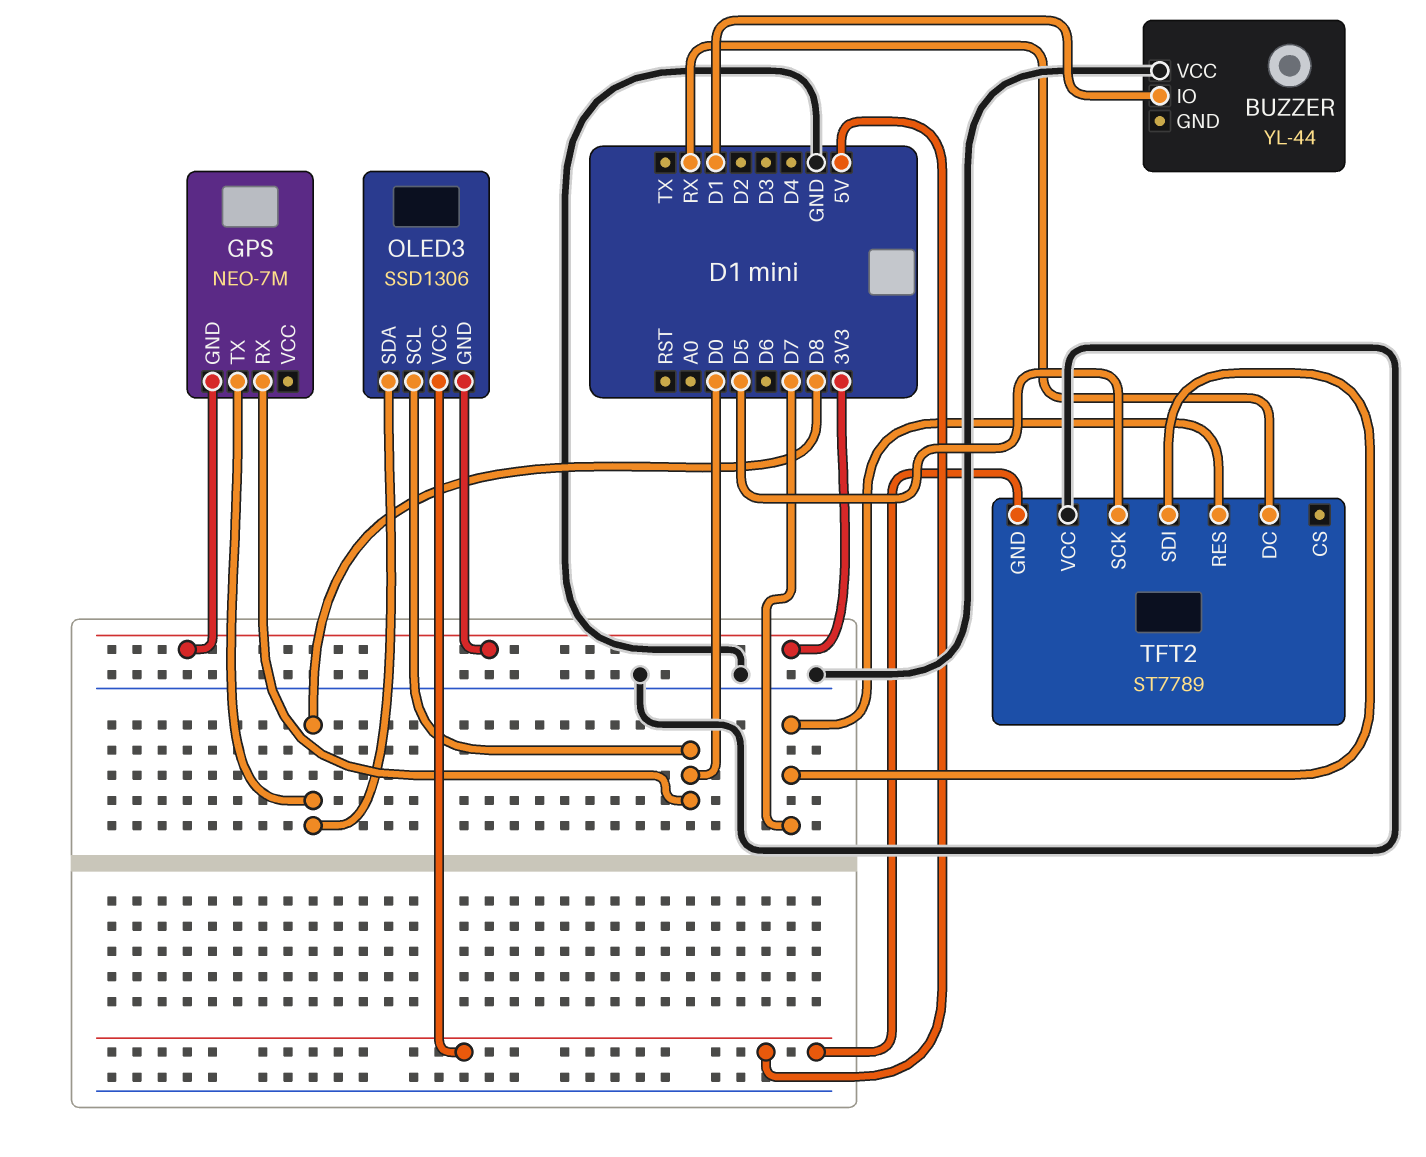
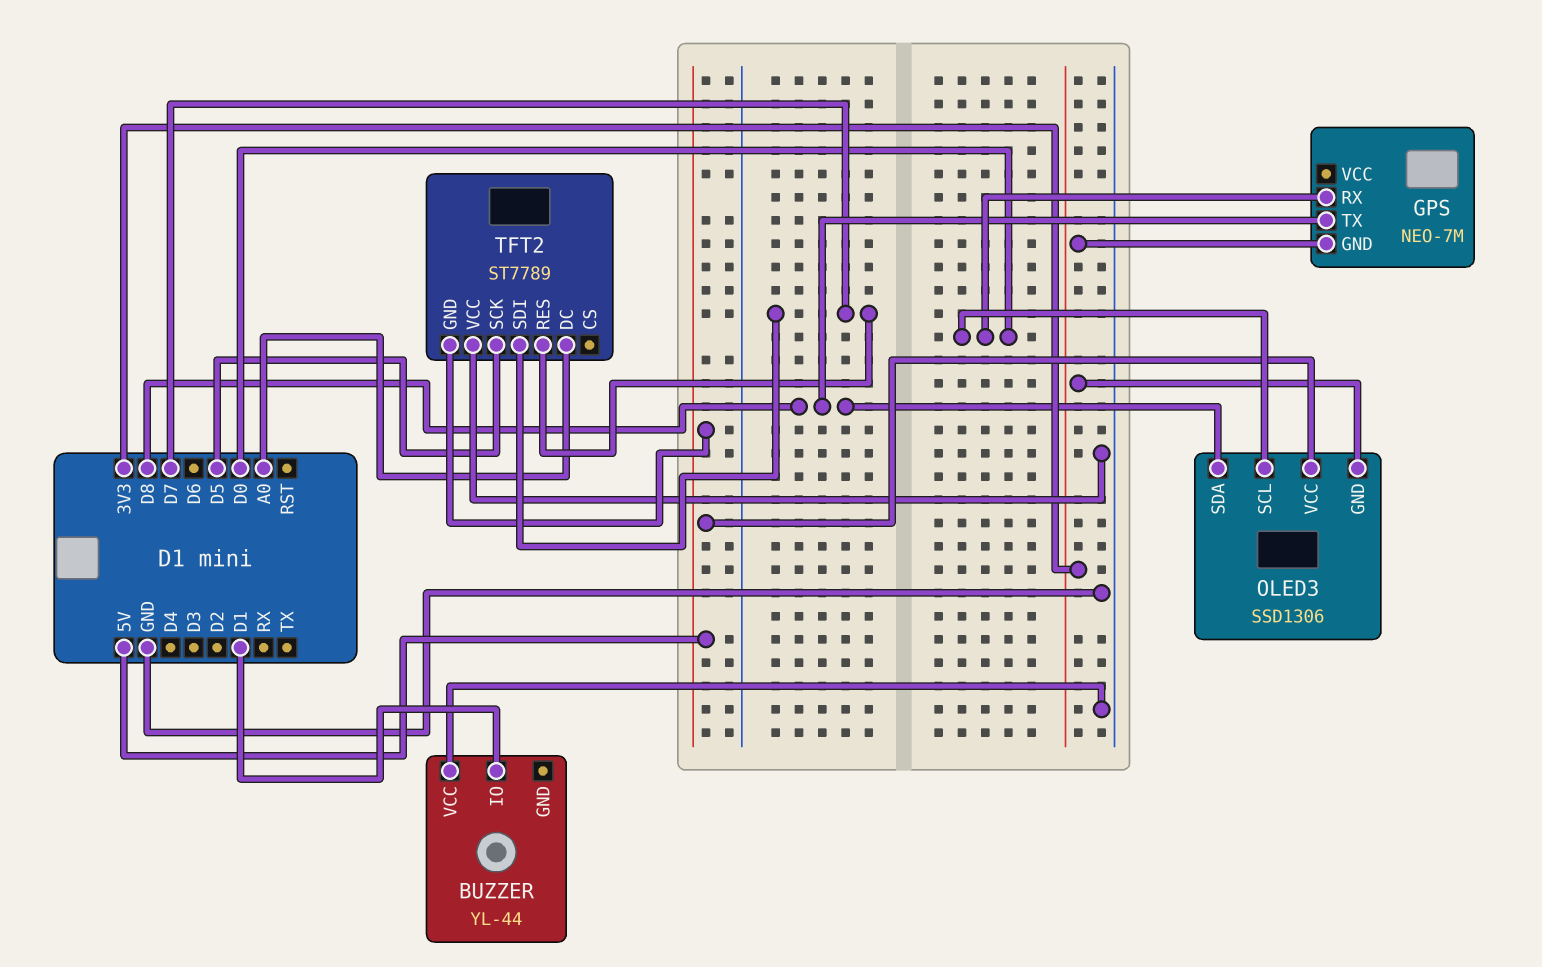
TFT2 pin DC: RX -> A0

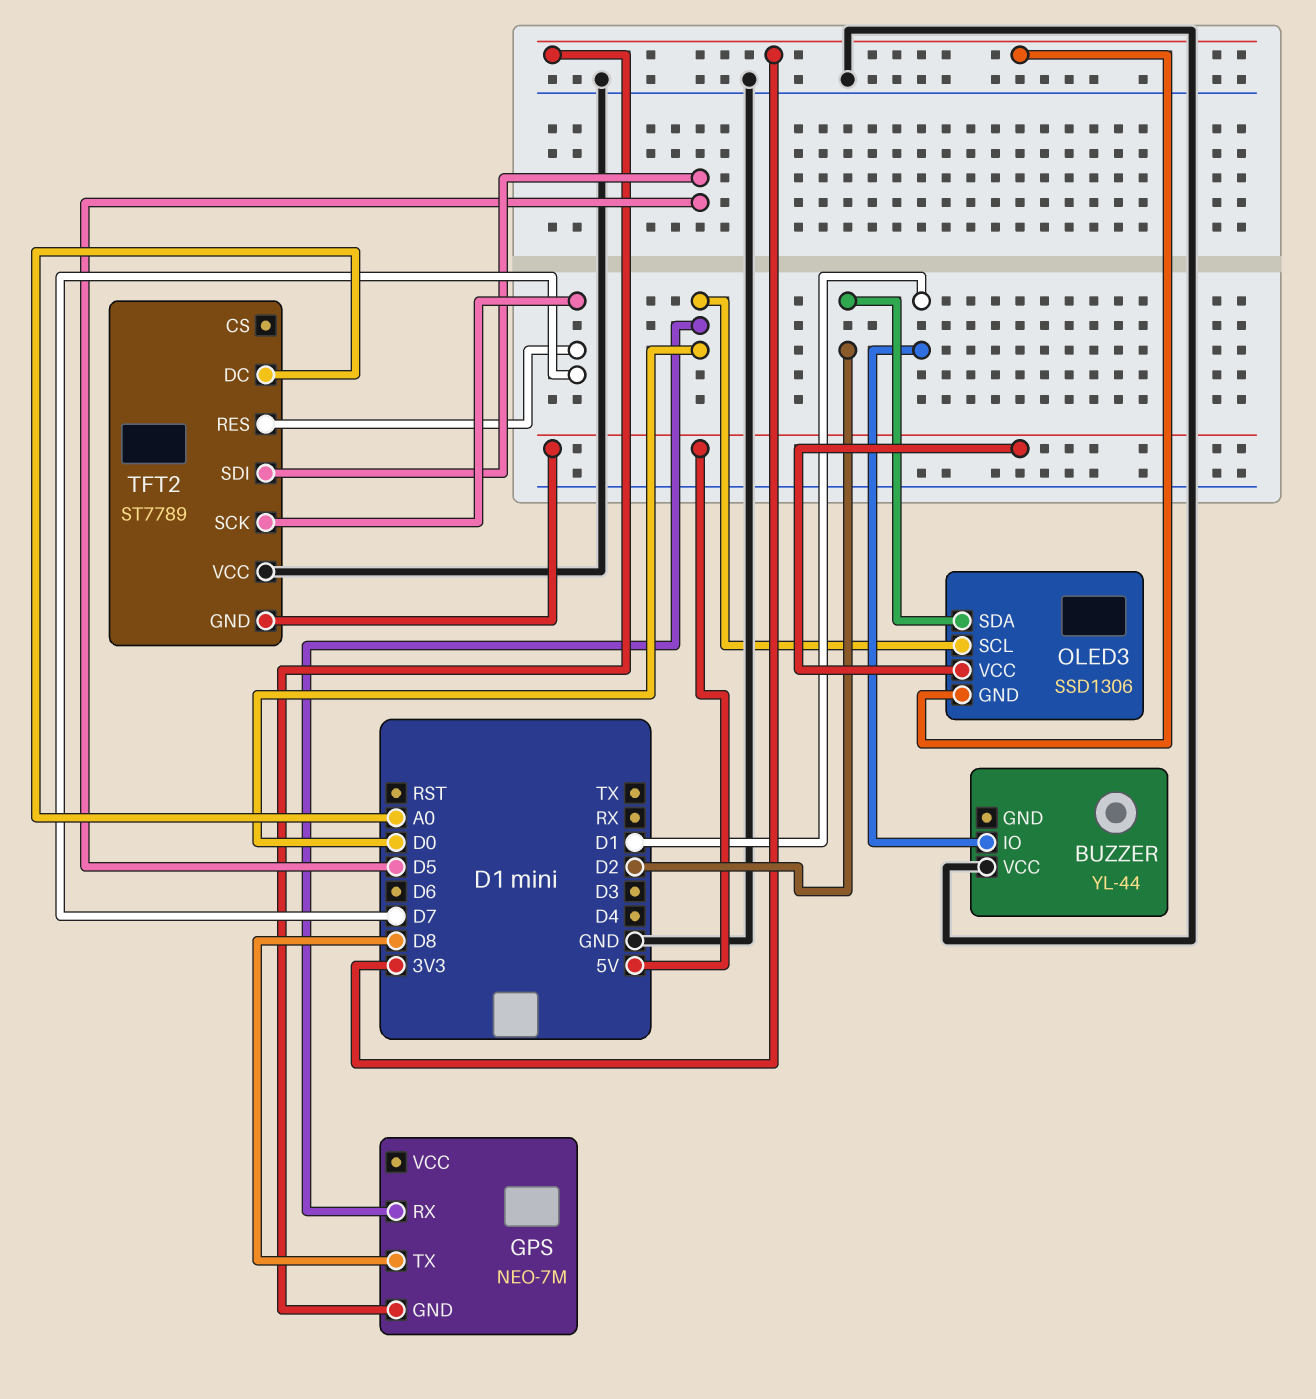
OLED3 pin SDA: D8 -> D2
TFT2 pin SCK: D5 -> D7
TFT2 pin SDI: D7 -> D5

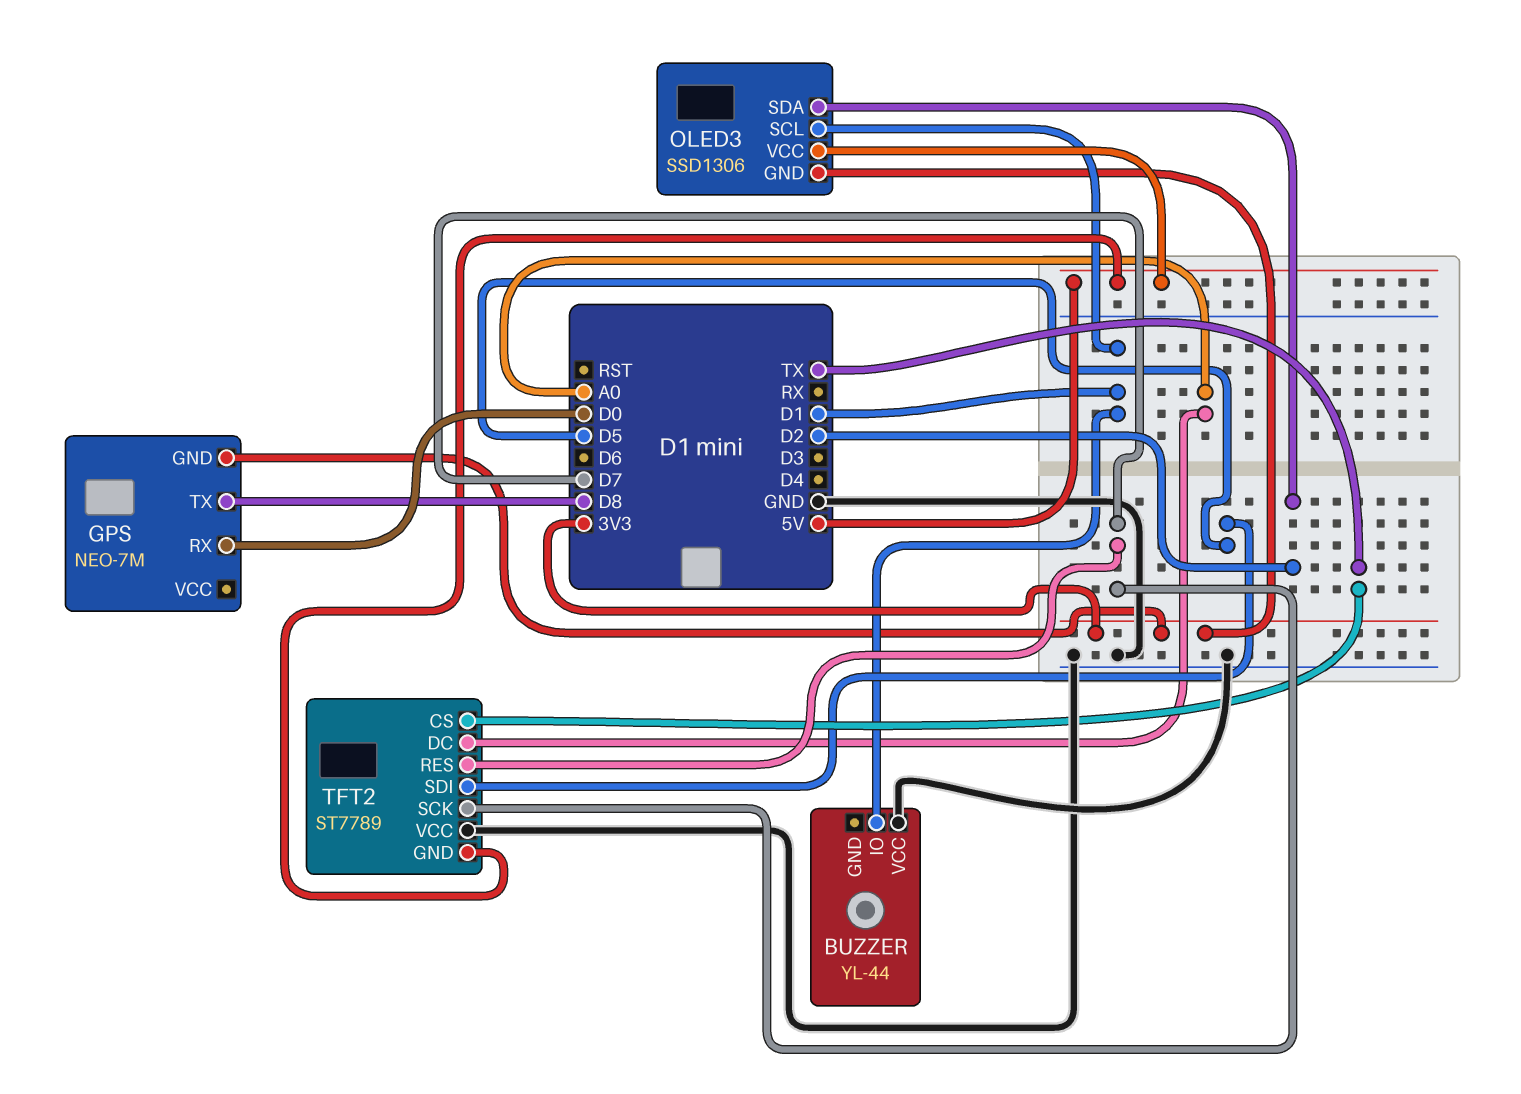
OLED3 pin SCL: D0 -> D1
TFT2 pin CS: none -> TX

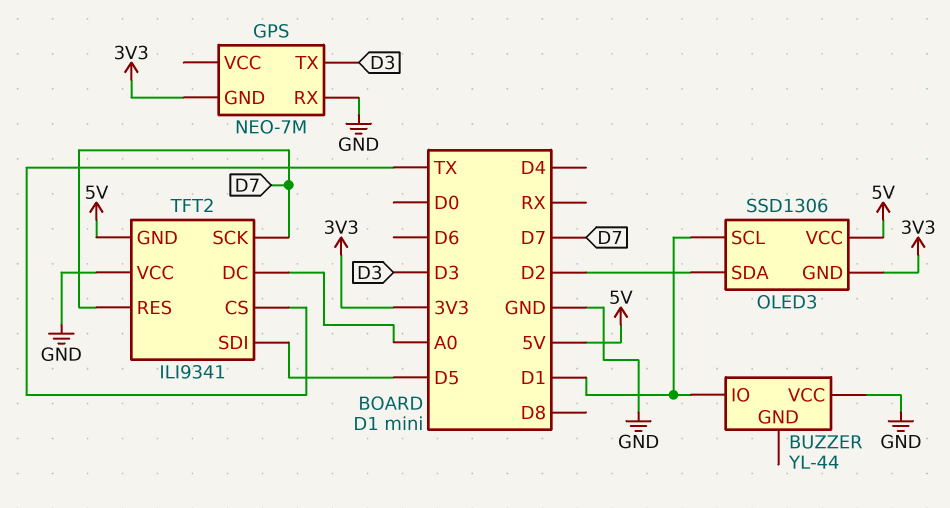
GPS pin RX: D0 -> GND
GPS pin TX: D8 -> D3
TFT2: ST7789 -> ILI9341

